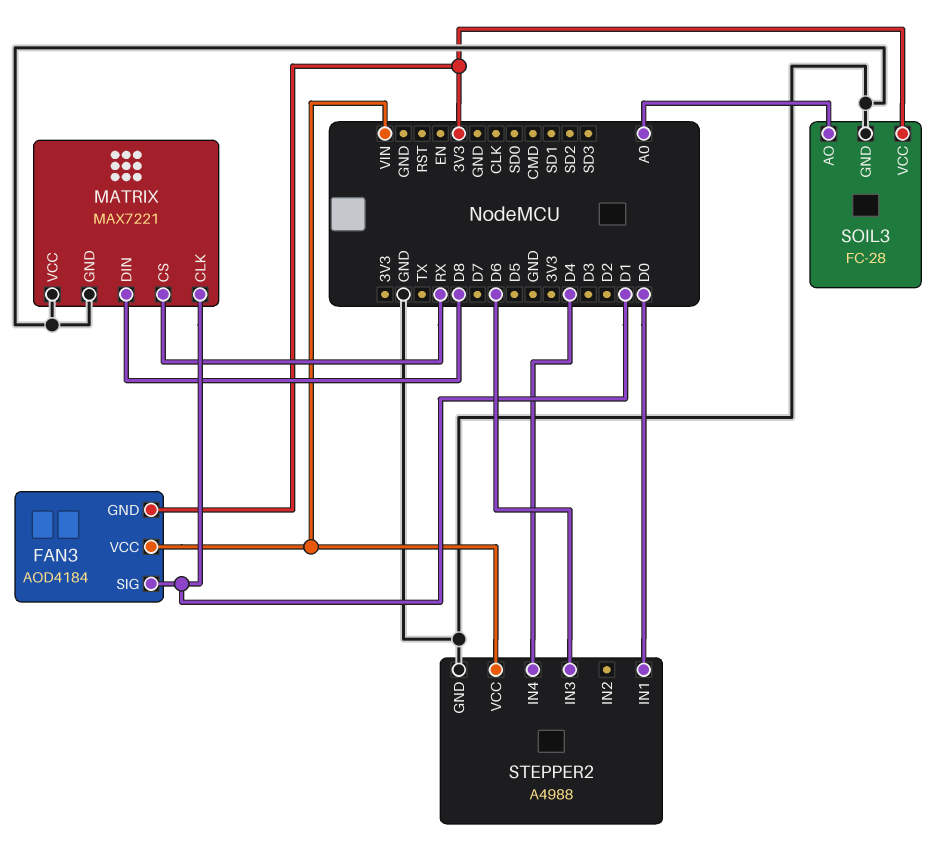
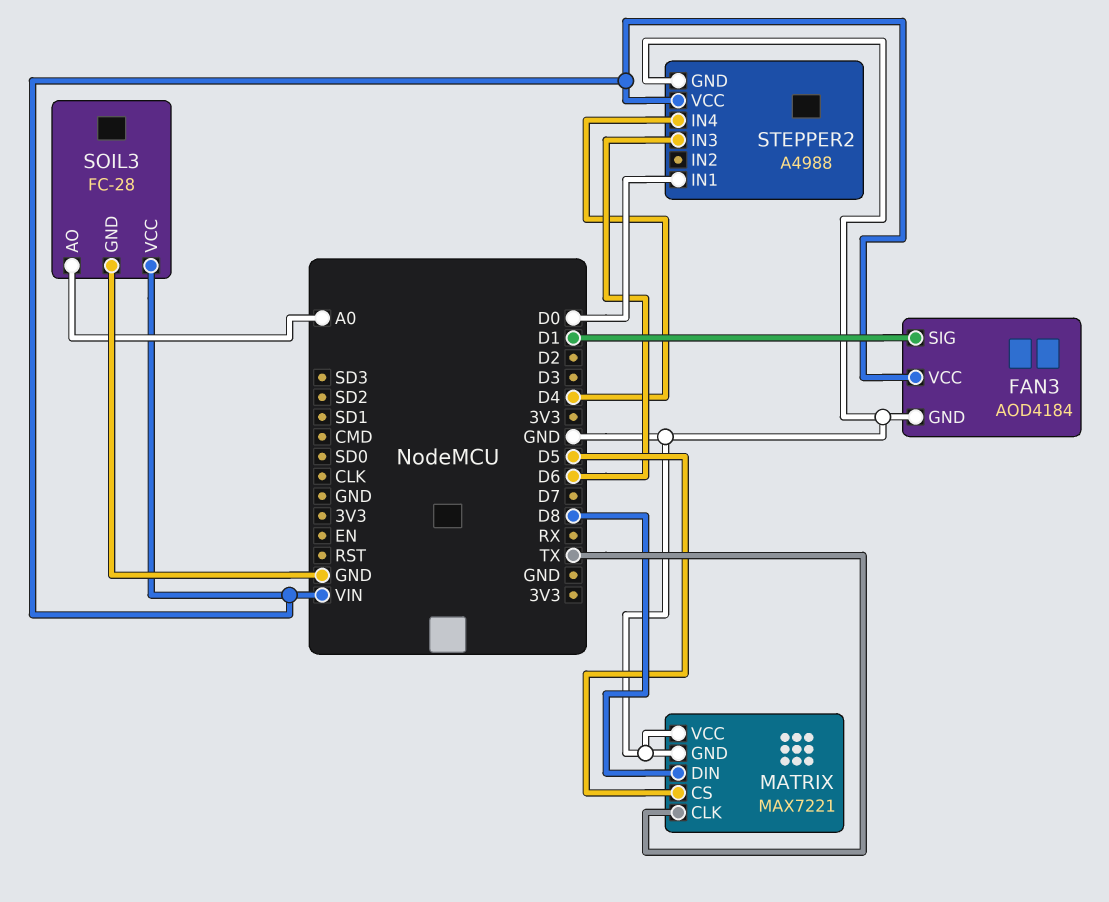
FAN3 pin GND: 3V3 -> GND
MATRIX pin CLK: D1 -> TX
MATRIX pin CS: RX -> D5
SOIL3 pin VCC: 3V3 -> VIN

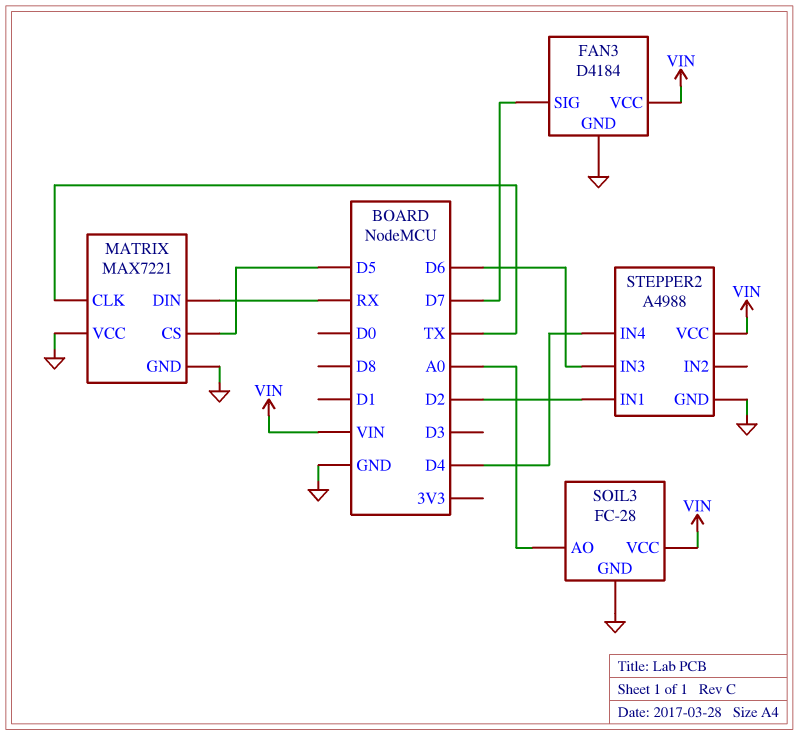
FAN3: AOD4184 -> D4184
FAN3 pin SIG: D1 -> D7
MATRIX pin DIN: D8 -> RX
STEPPER2 pin IN1: D0 -> D2

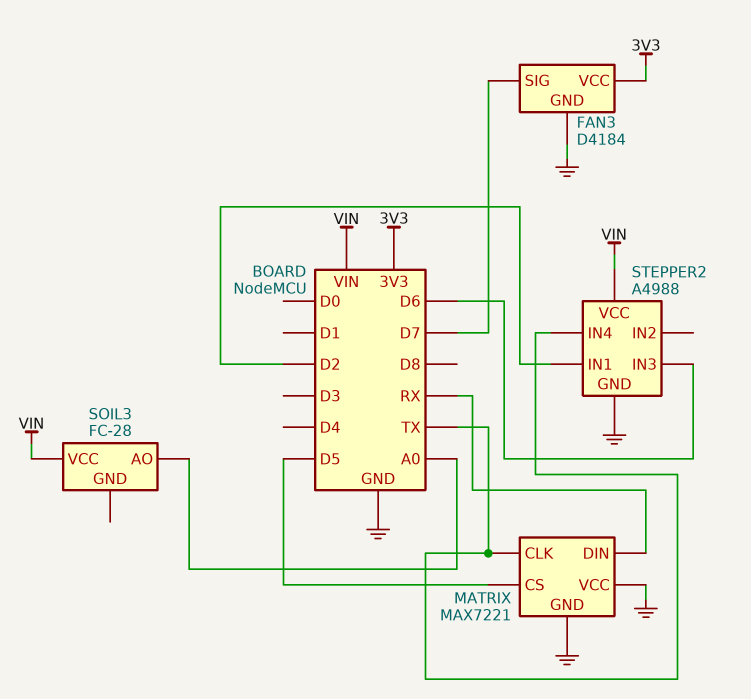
FAN3 pin VCC: VIN -> 3V3
SOIL3 pin GND: GND -> none
STEPPER2 pin IN4: D4 -> TX

